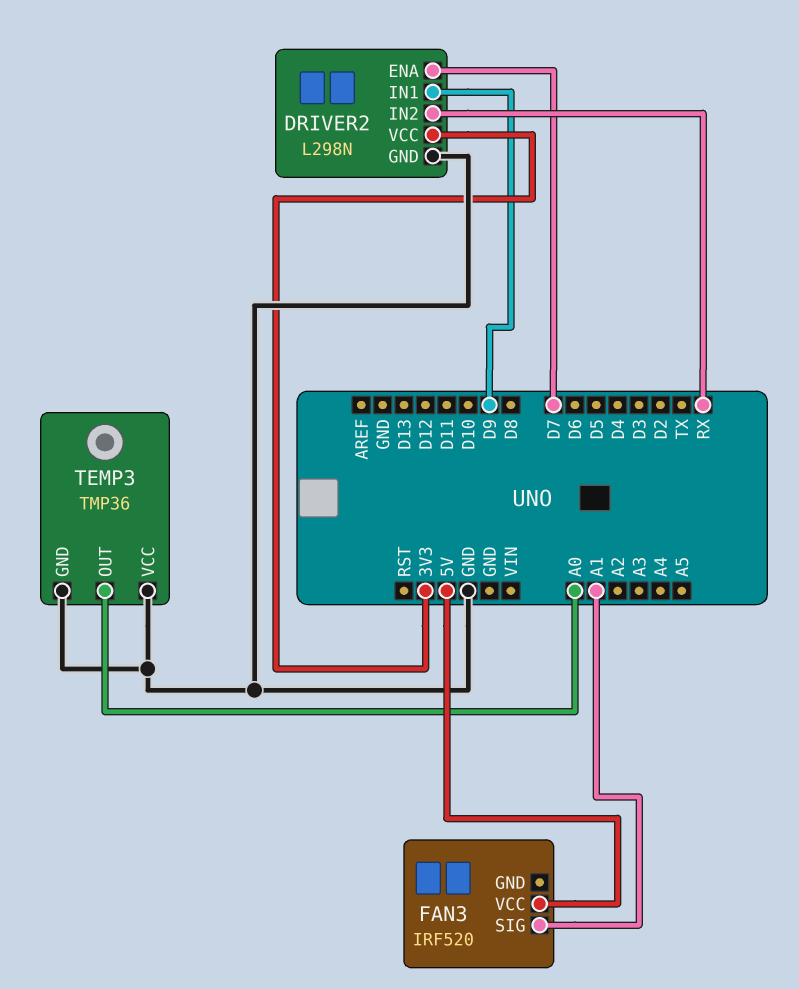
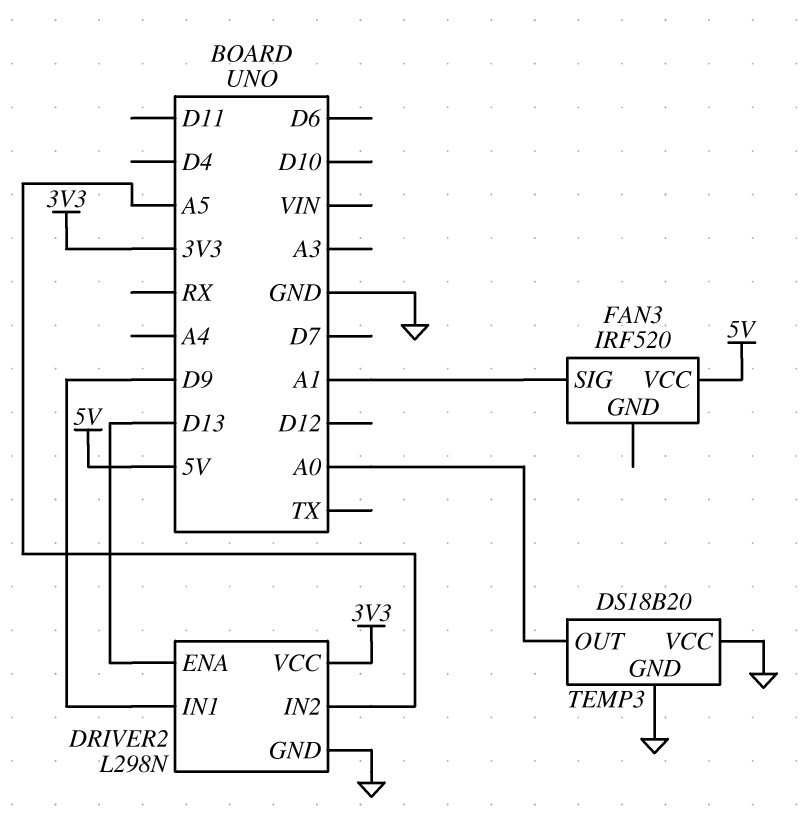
DRIVER2 pin ENA: D7 -> D13
DRIVER2 pin IN2: RX -> A5
TEMP3: TMP36 -> DS18B20

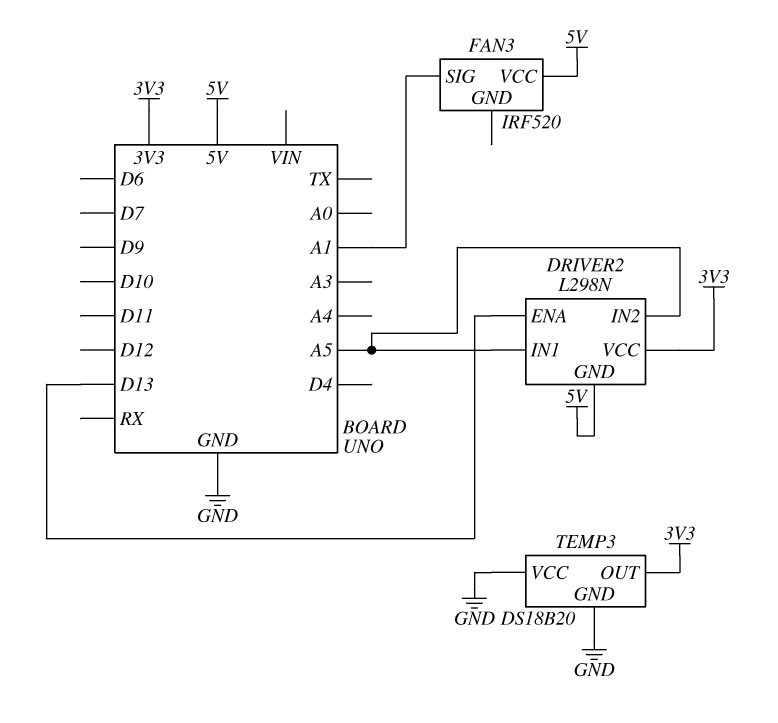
DRIVER2 pin GND: GND -> 5V
DRIVER2 pin IN1: D9 -> A5
TEMP3 pin OUT: A0 -> 3V3

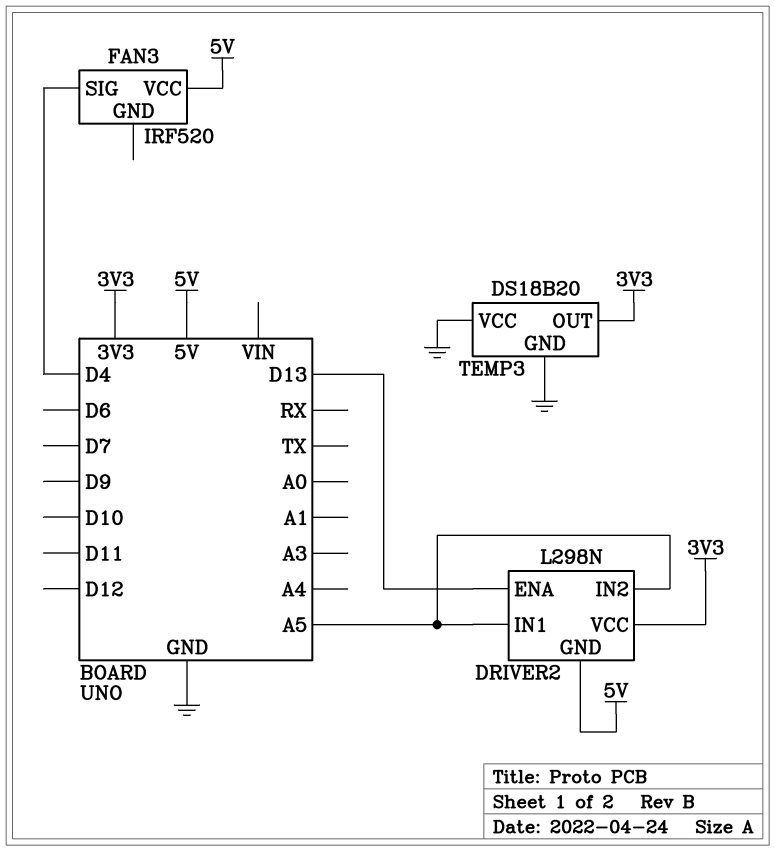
FAN3 pin SIG: A1 -> D4

